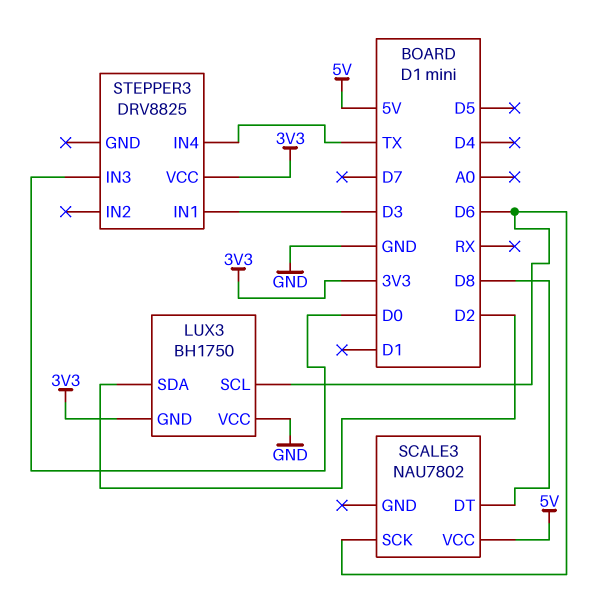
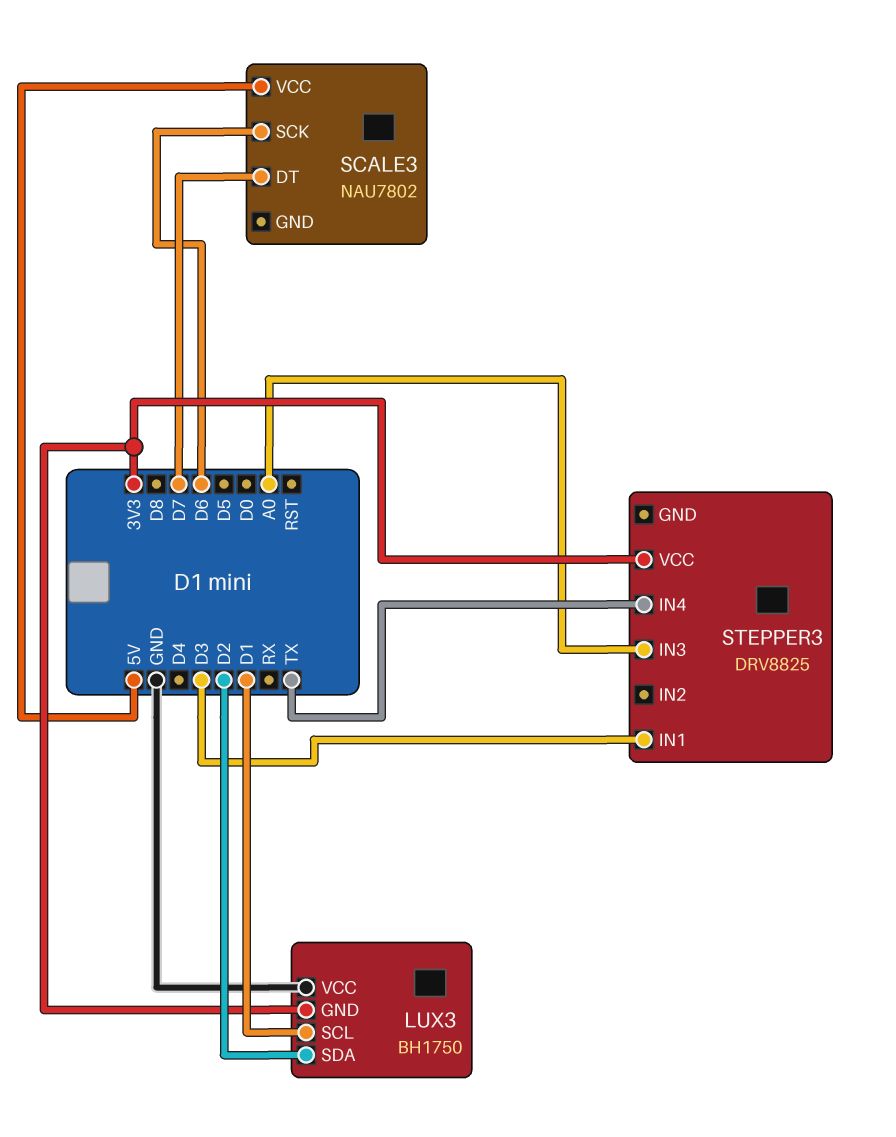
LUX3 pin SCL: D6 -> D1
SCALE3 pin DT: D8 -> D7
STEPPER3 pin IN3: D0 -> A0

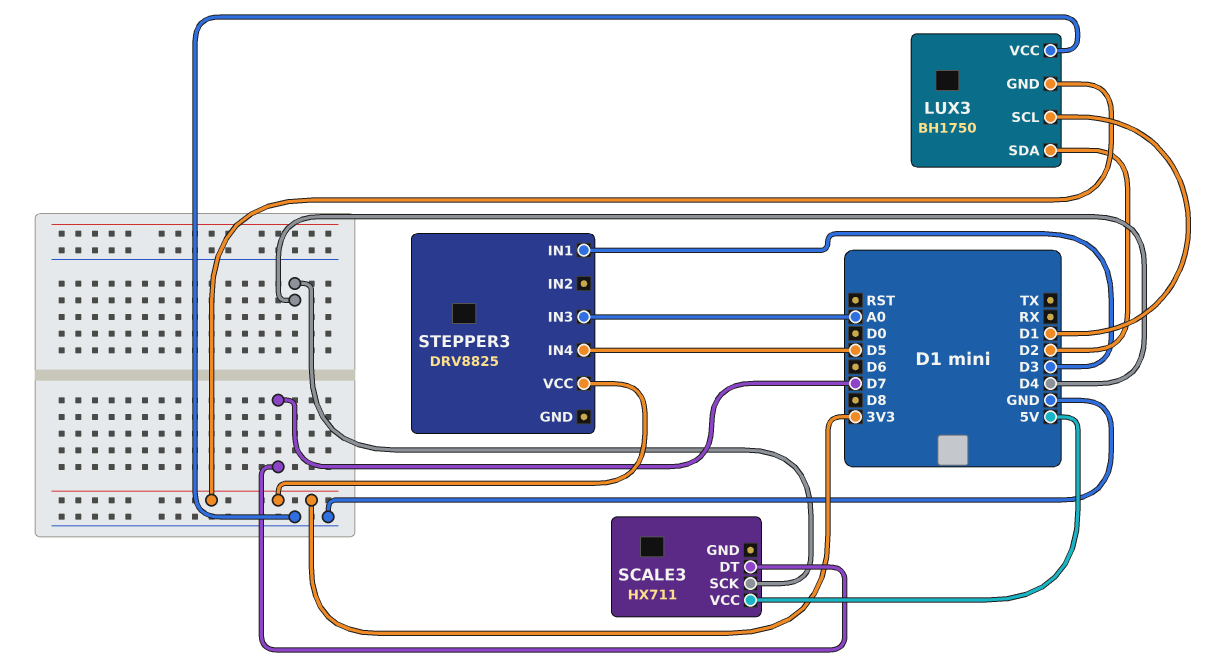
SCALE3: NAU7802 -> HX711
SCALE3 pin SCK: D6 -> D4
STEPPER3 pin IN4: TX -> D5

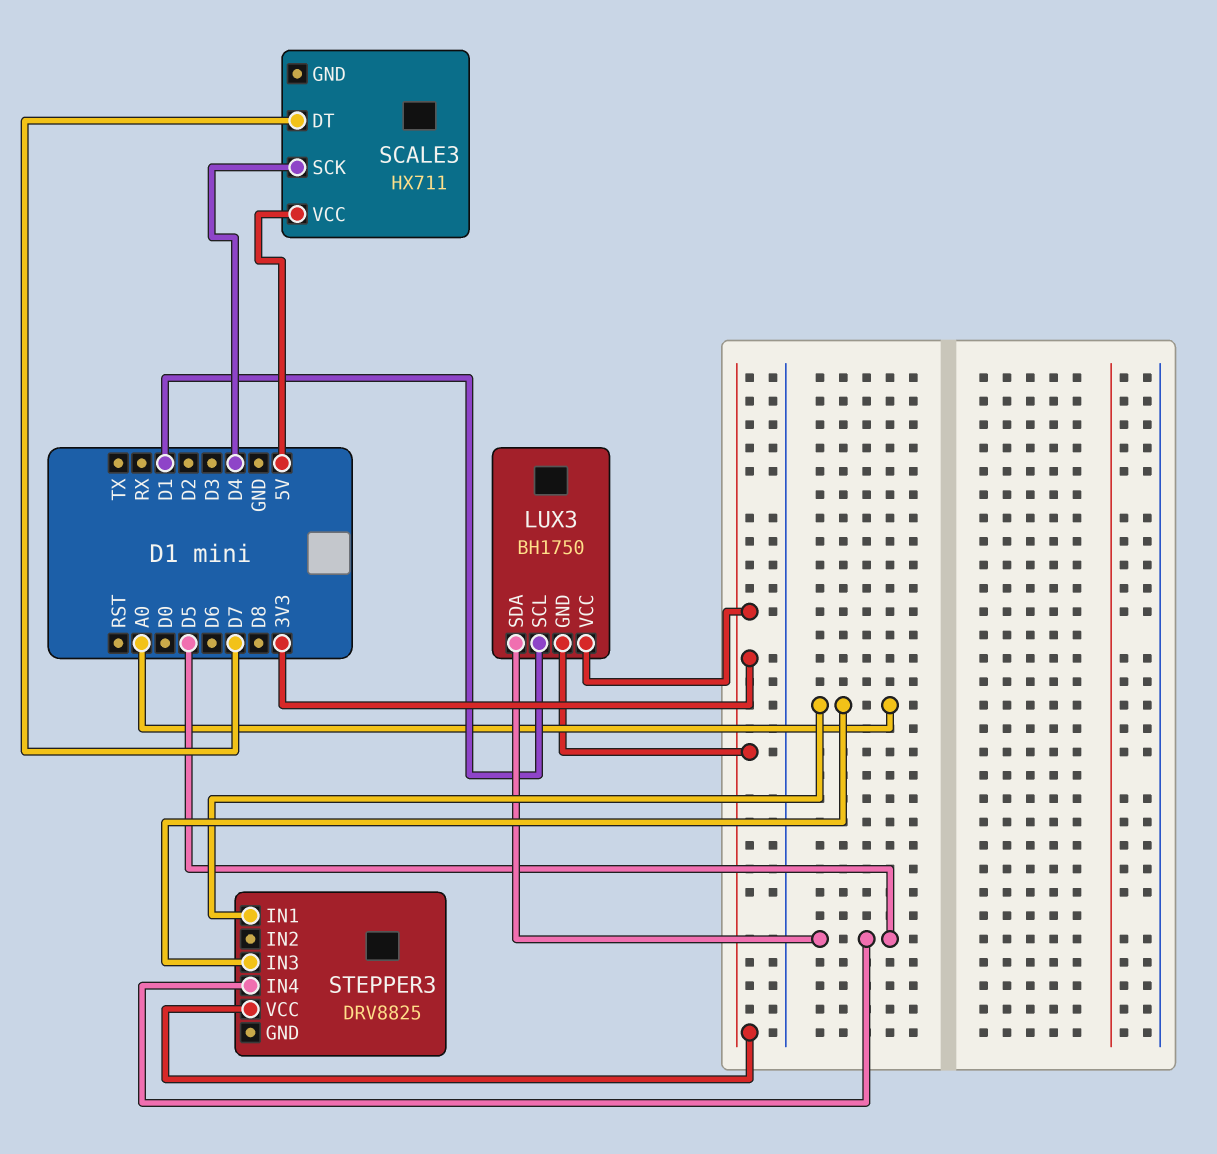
LUX3 pin SDA: D2 -> D5
LUX3 pin VCC: GND -> 3V3
STEPPER3 pin IN1: D3 -> A0

